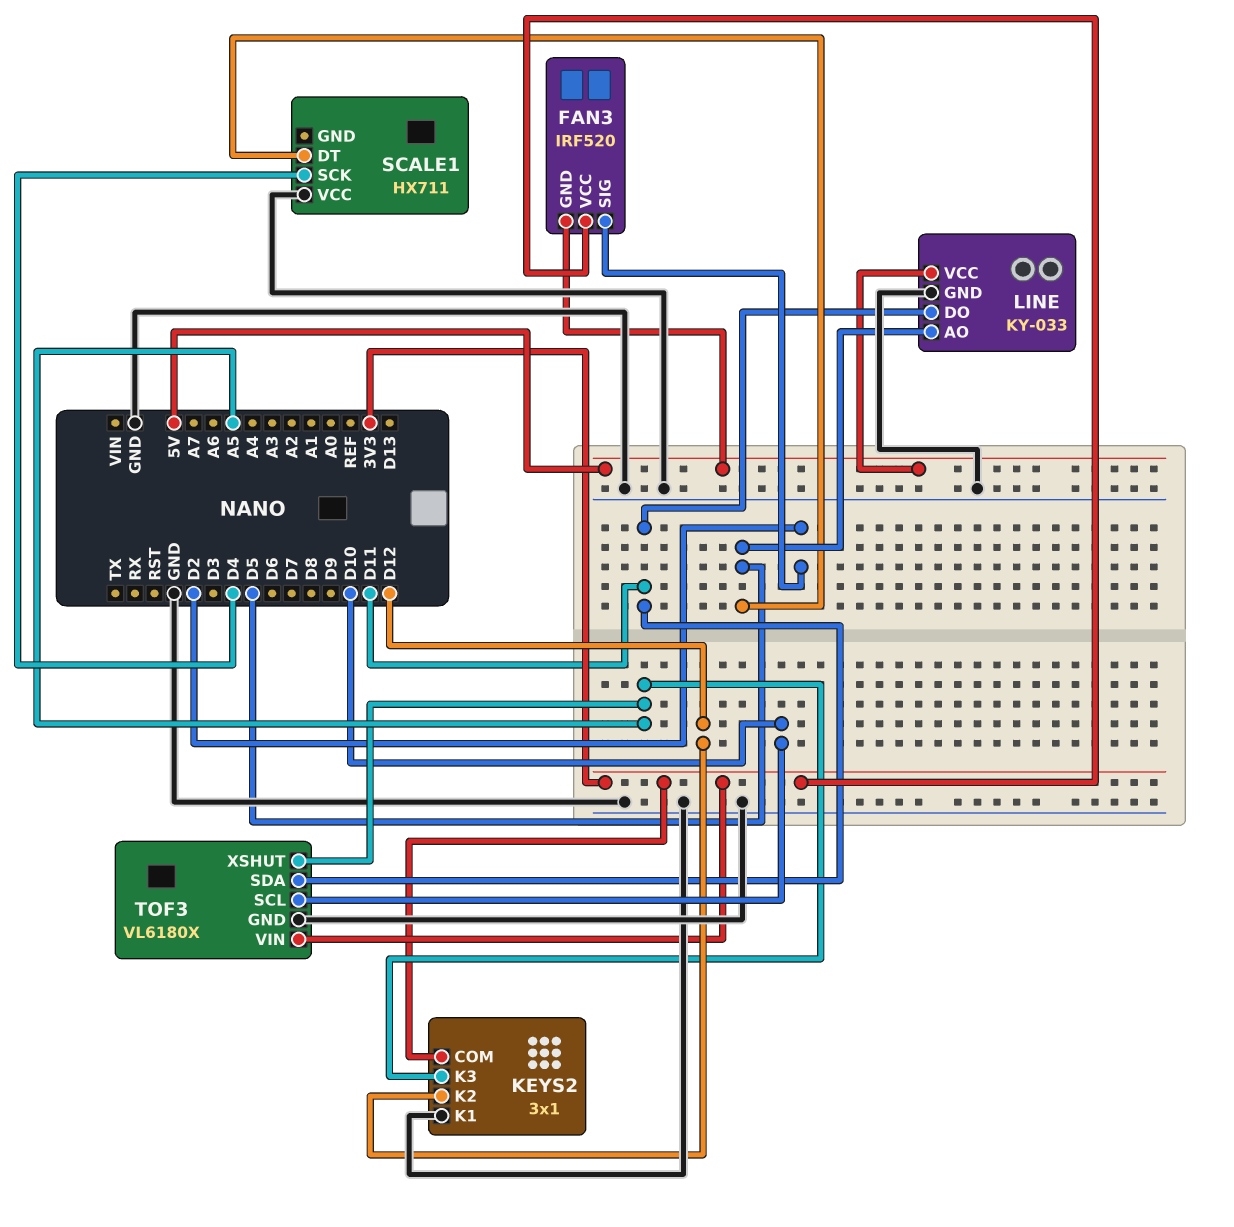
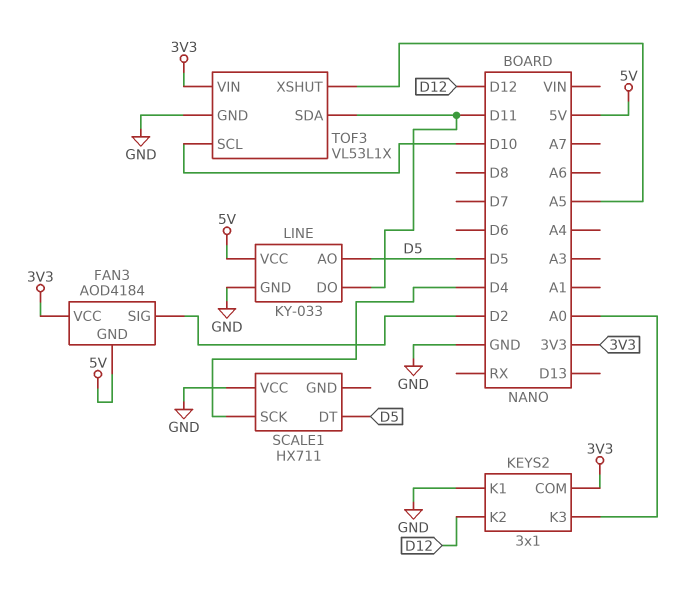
FAN3: IRF520 -> AOD4184
KEYS2 pin K3: A5 -> A0
TOF3: VL6180X -> VL53L1X

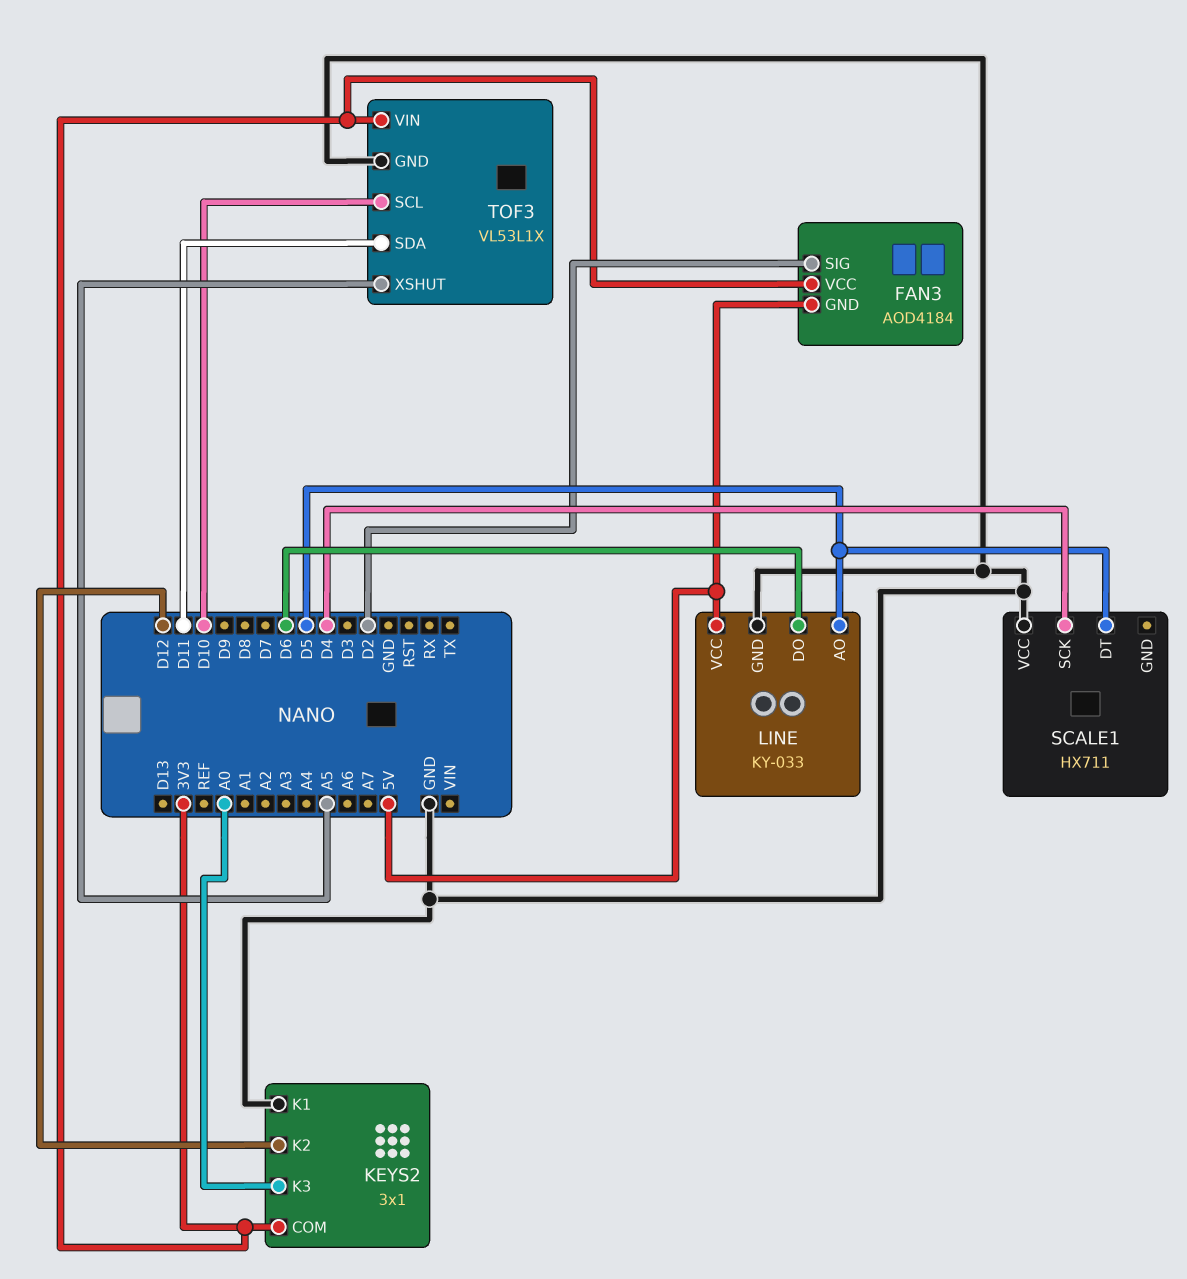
LINE pin DO: D11 -> D6

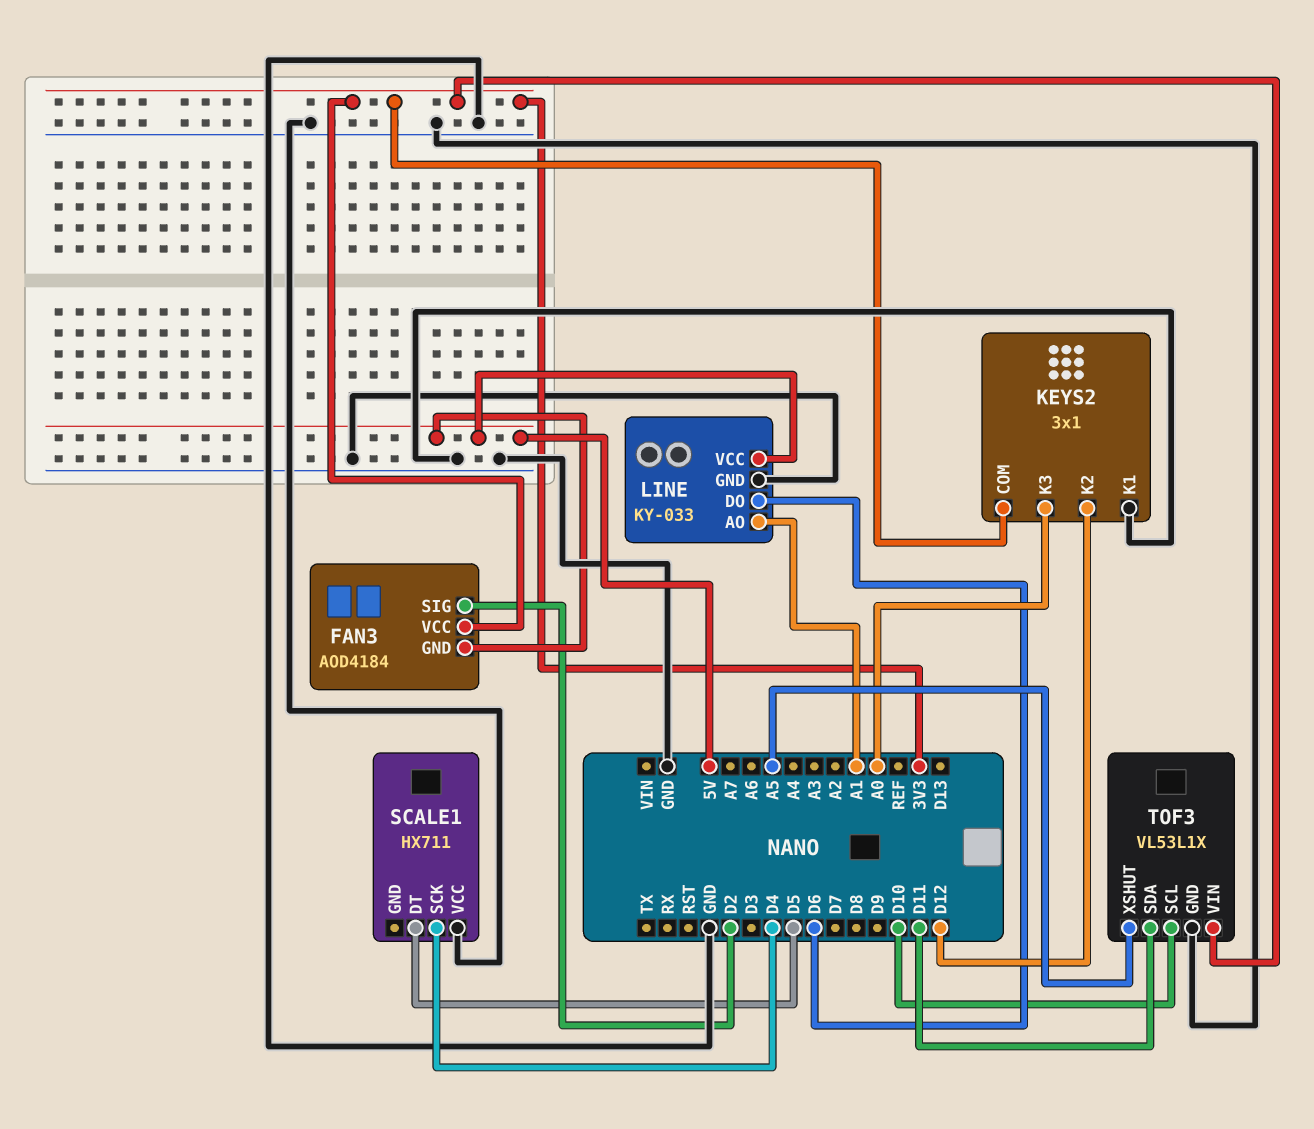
LINE pin AO: D5 -> A1

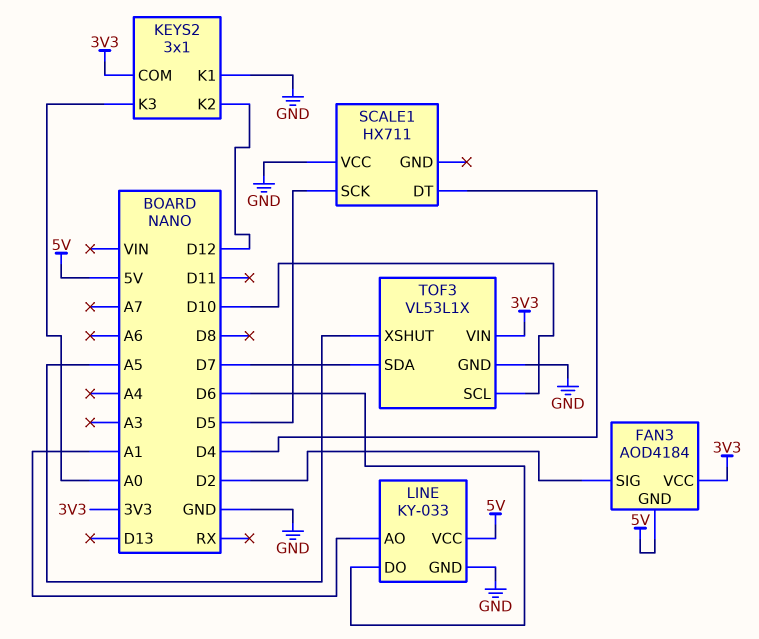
SCALE1 pin DT: D5 -> D4
SCALE1 pin SCK: D4 -> D5
TOF3 pin SDA: D11 -> D7

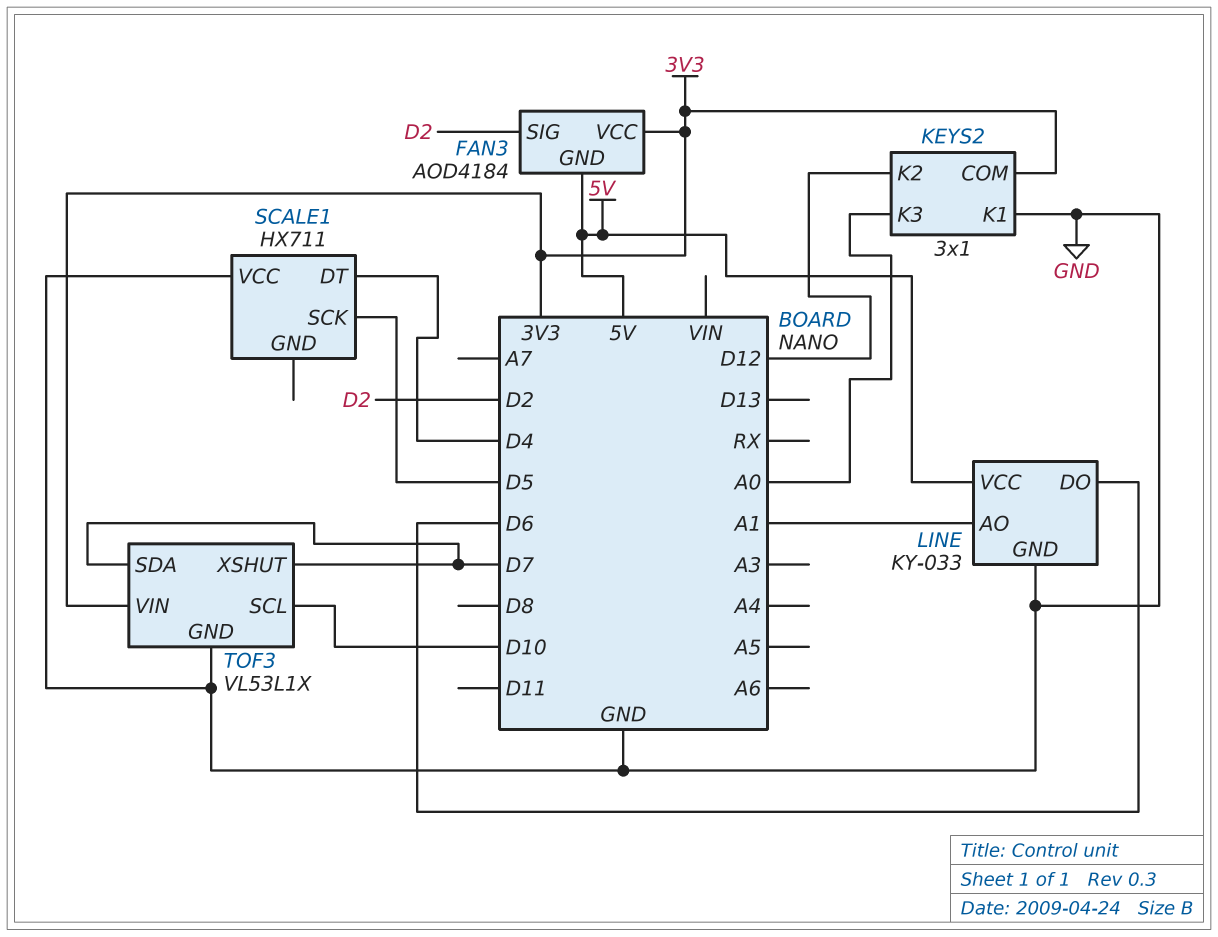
TOF3 pin XSHUT: A5 -> D7

